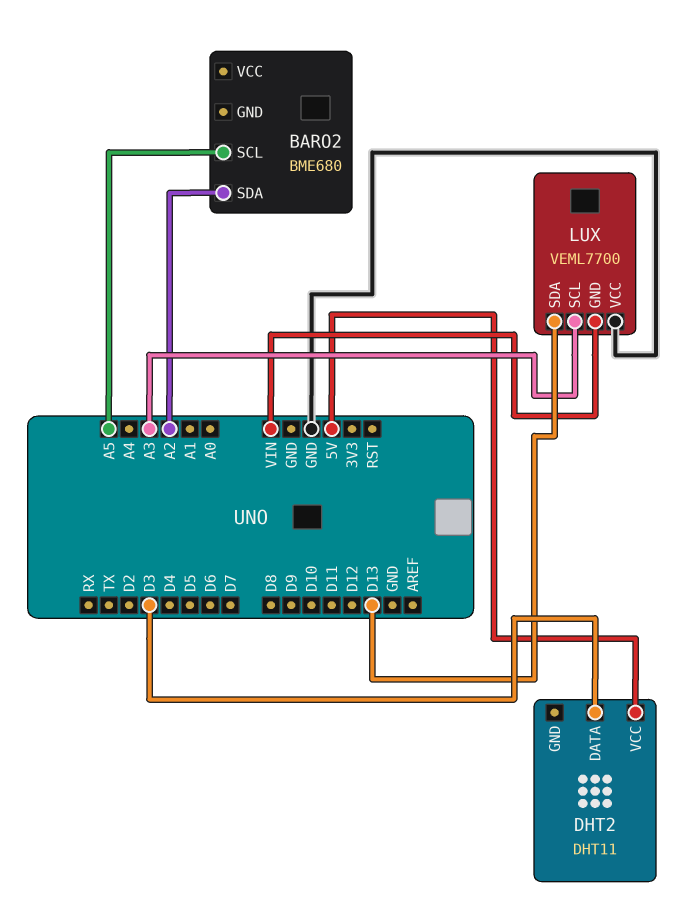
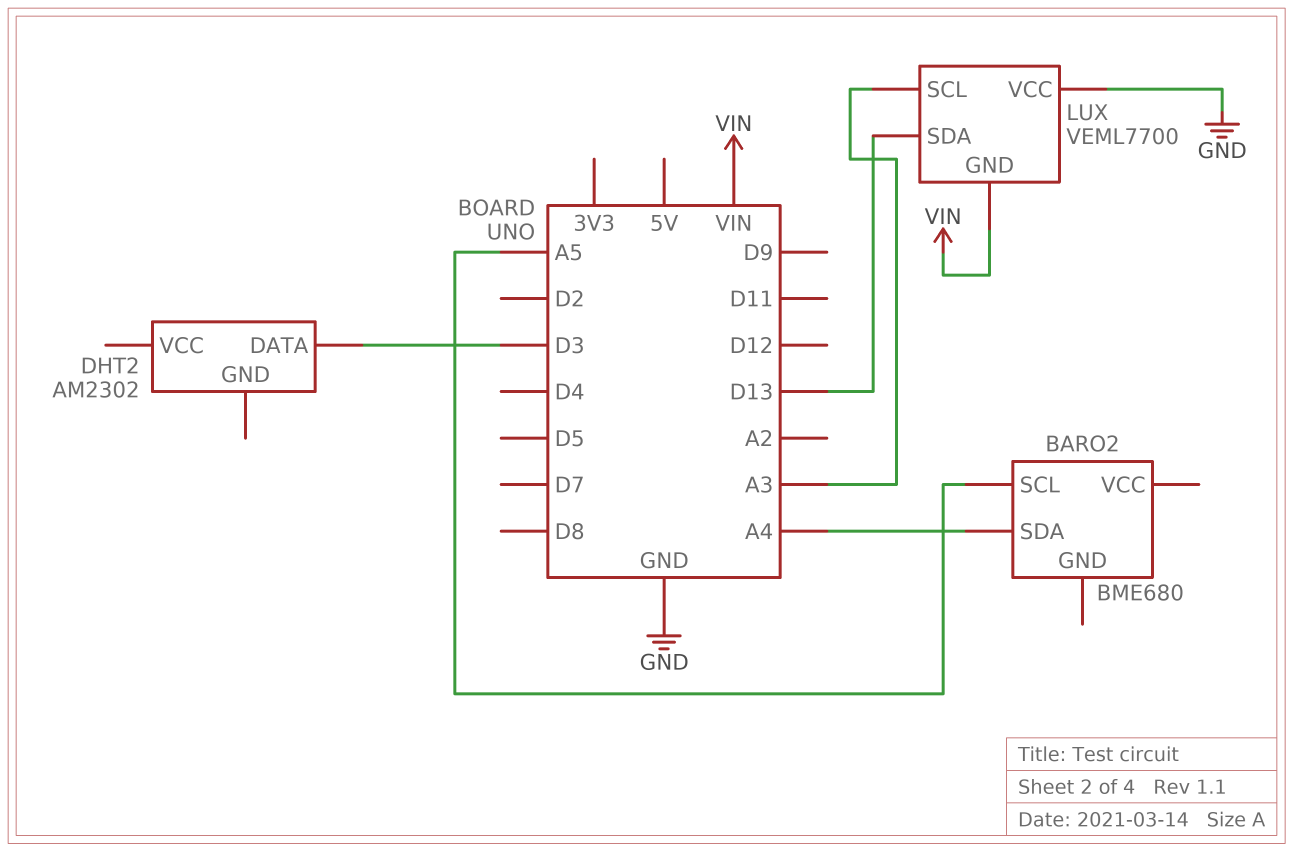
BARO2 pin SDA: A2 -> A4
DHT2: DHT11 -> AM2302
DHT2 pin VCC: 5V -> none

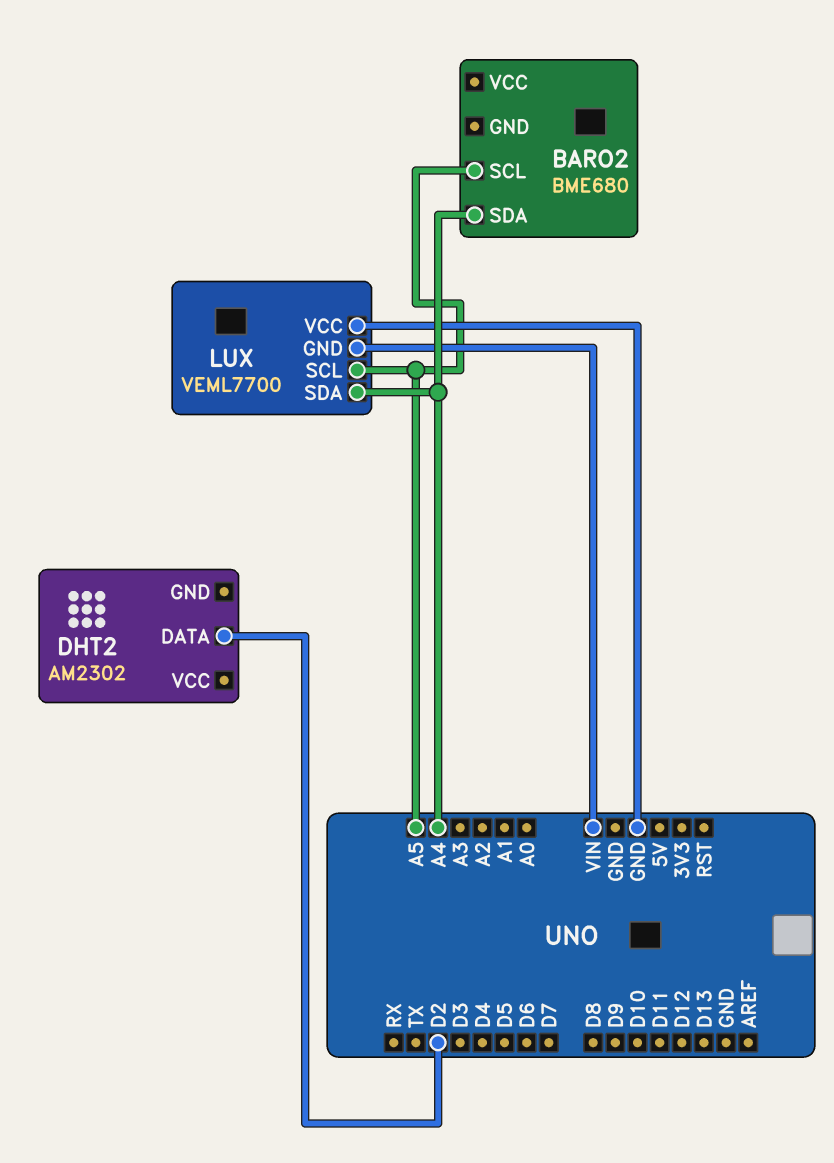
DHT2 pin DATA: D3 -> D2
LUX pin SCL: A3 -> A5
LUX pin SDA: D13 -> A4

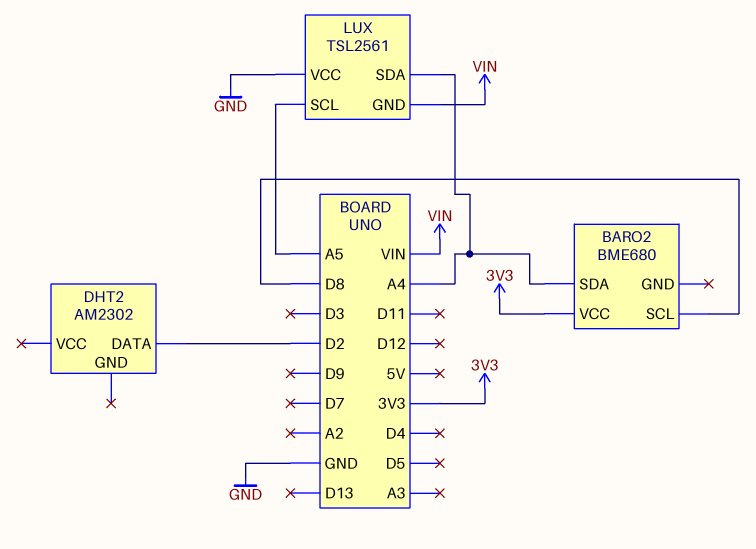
BARO2 pin SCL: A5 -> D8
BARO2 pin VCC: none -> 3V3
LUX: VEML7700 -> TSL2561

